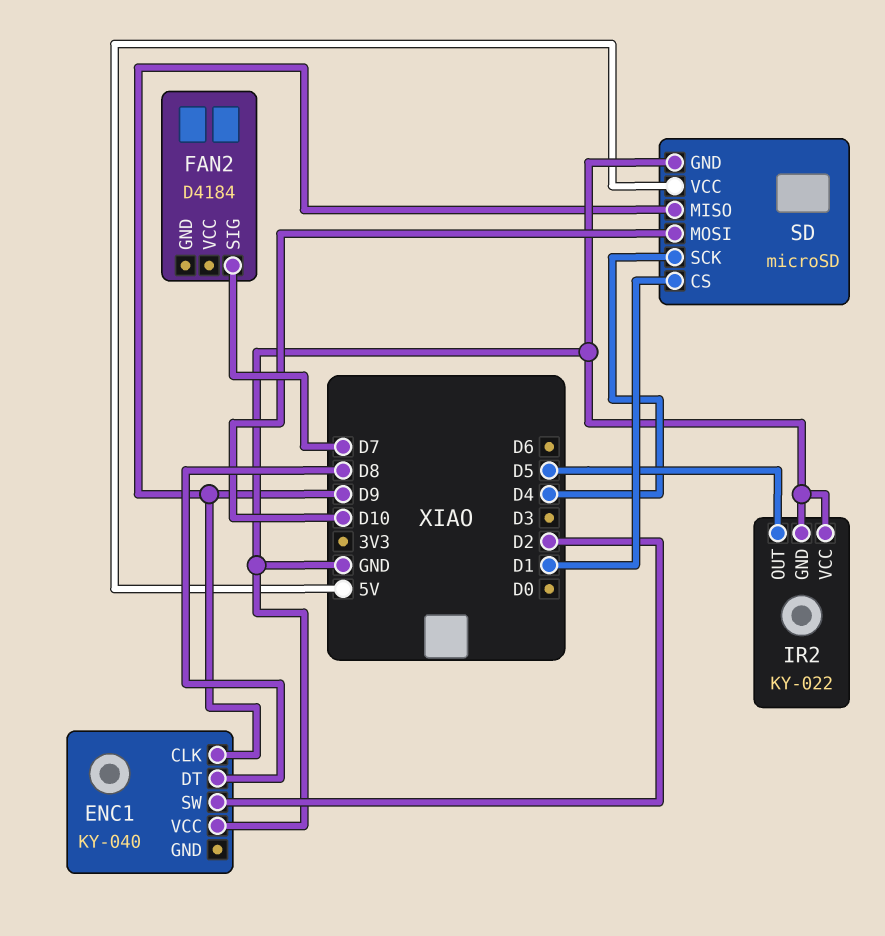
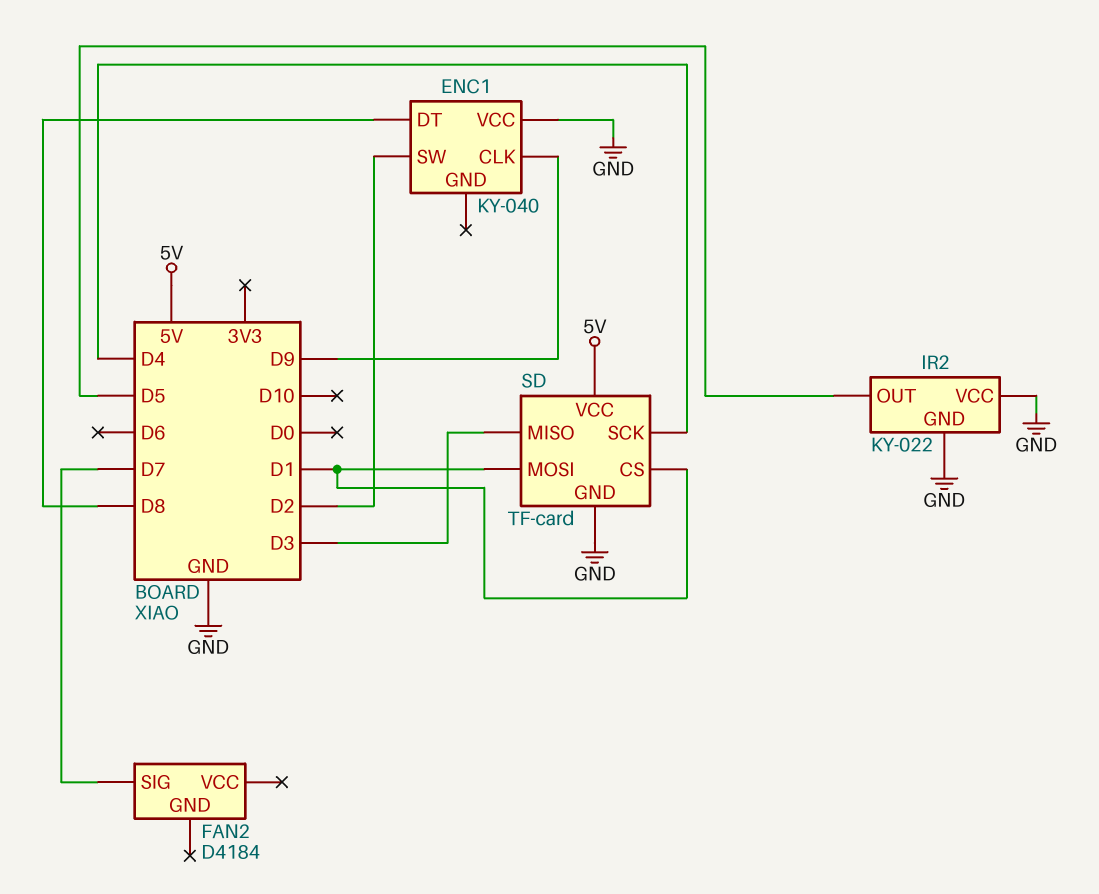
SD: microSD -> TF-card
SD pin MISO: D9 -> D3
SD pin MOSI: D10 -> D1

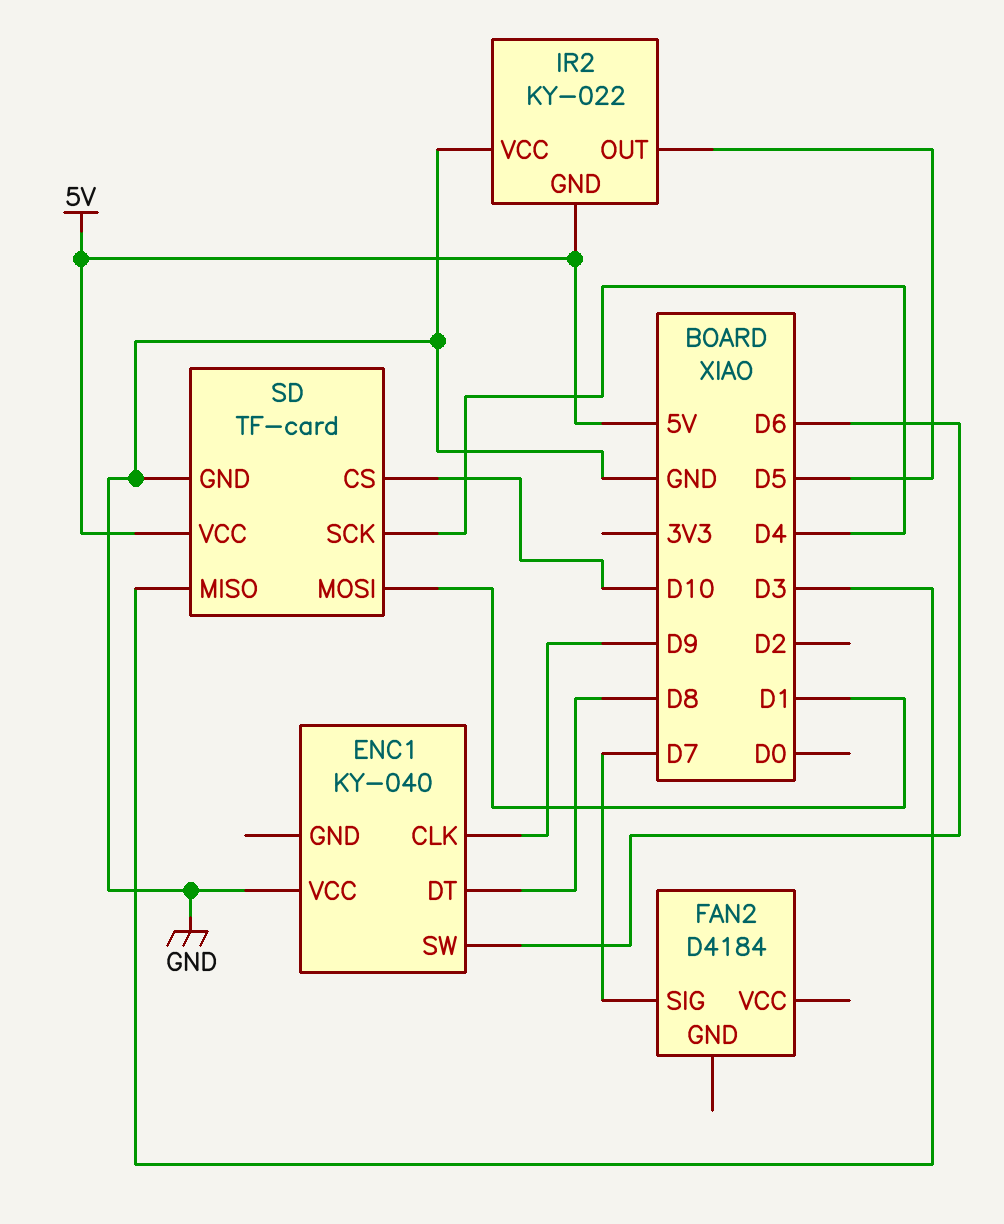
ENC1 pin SW: D2 -> D6
IR2 pin GND: GND -> 5V
SD pin CS: D1 -> D10

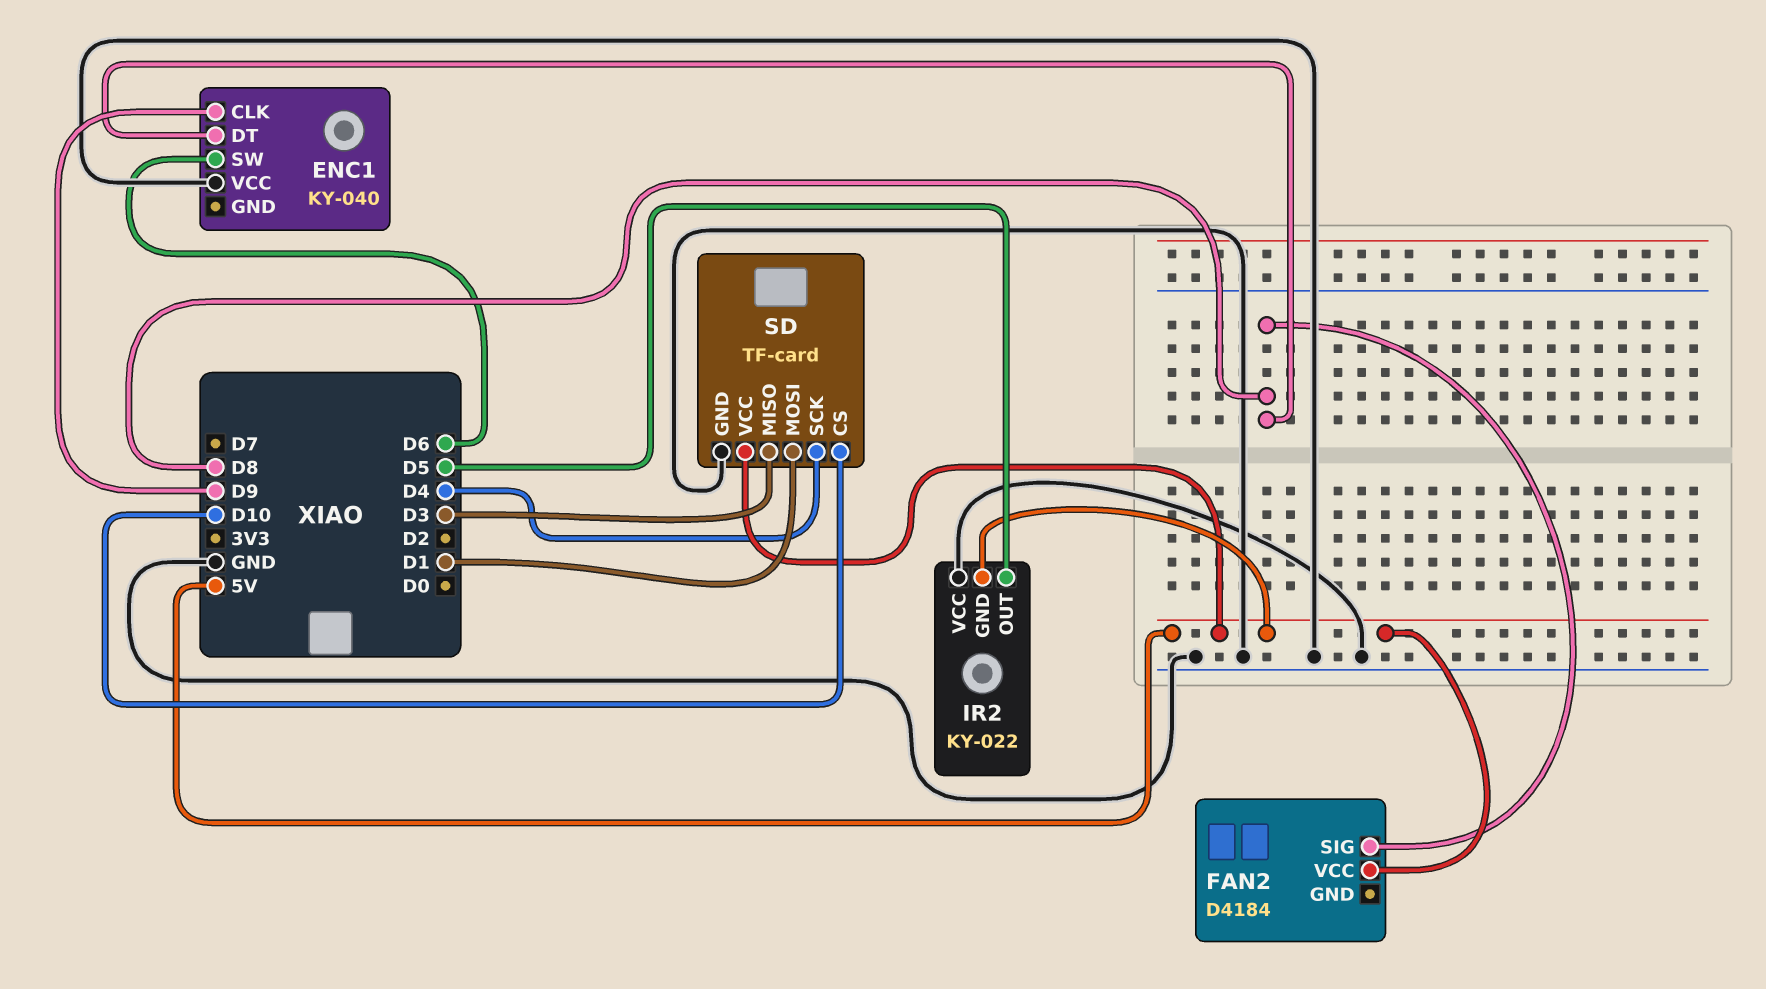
FAN2 pin SIG: D7 -> D8
FAN2 pin VCC: none -> 5V

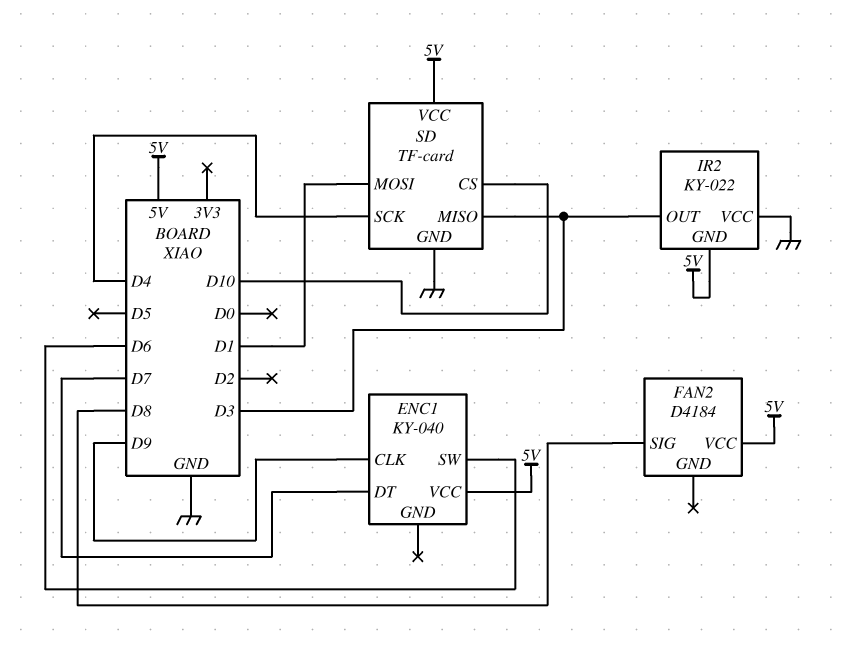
ENC1 pin DT: D8 -> D7
ENC1 pin VCC: GND -> 5V
IR2 pin OUT: D5 -> D3

